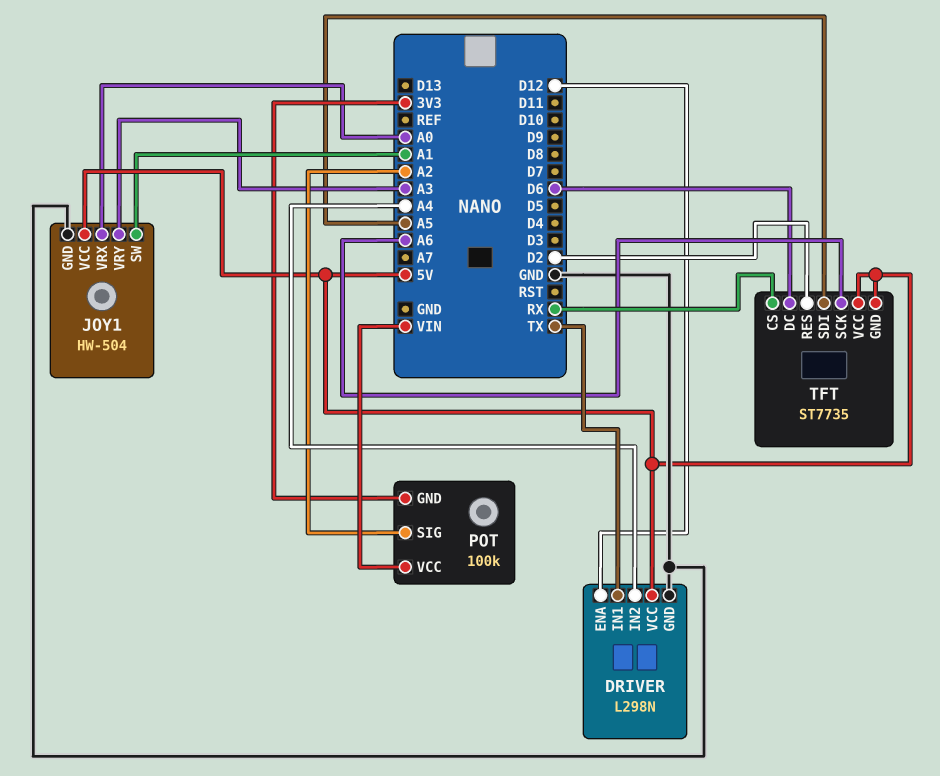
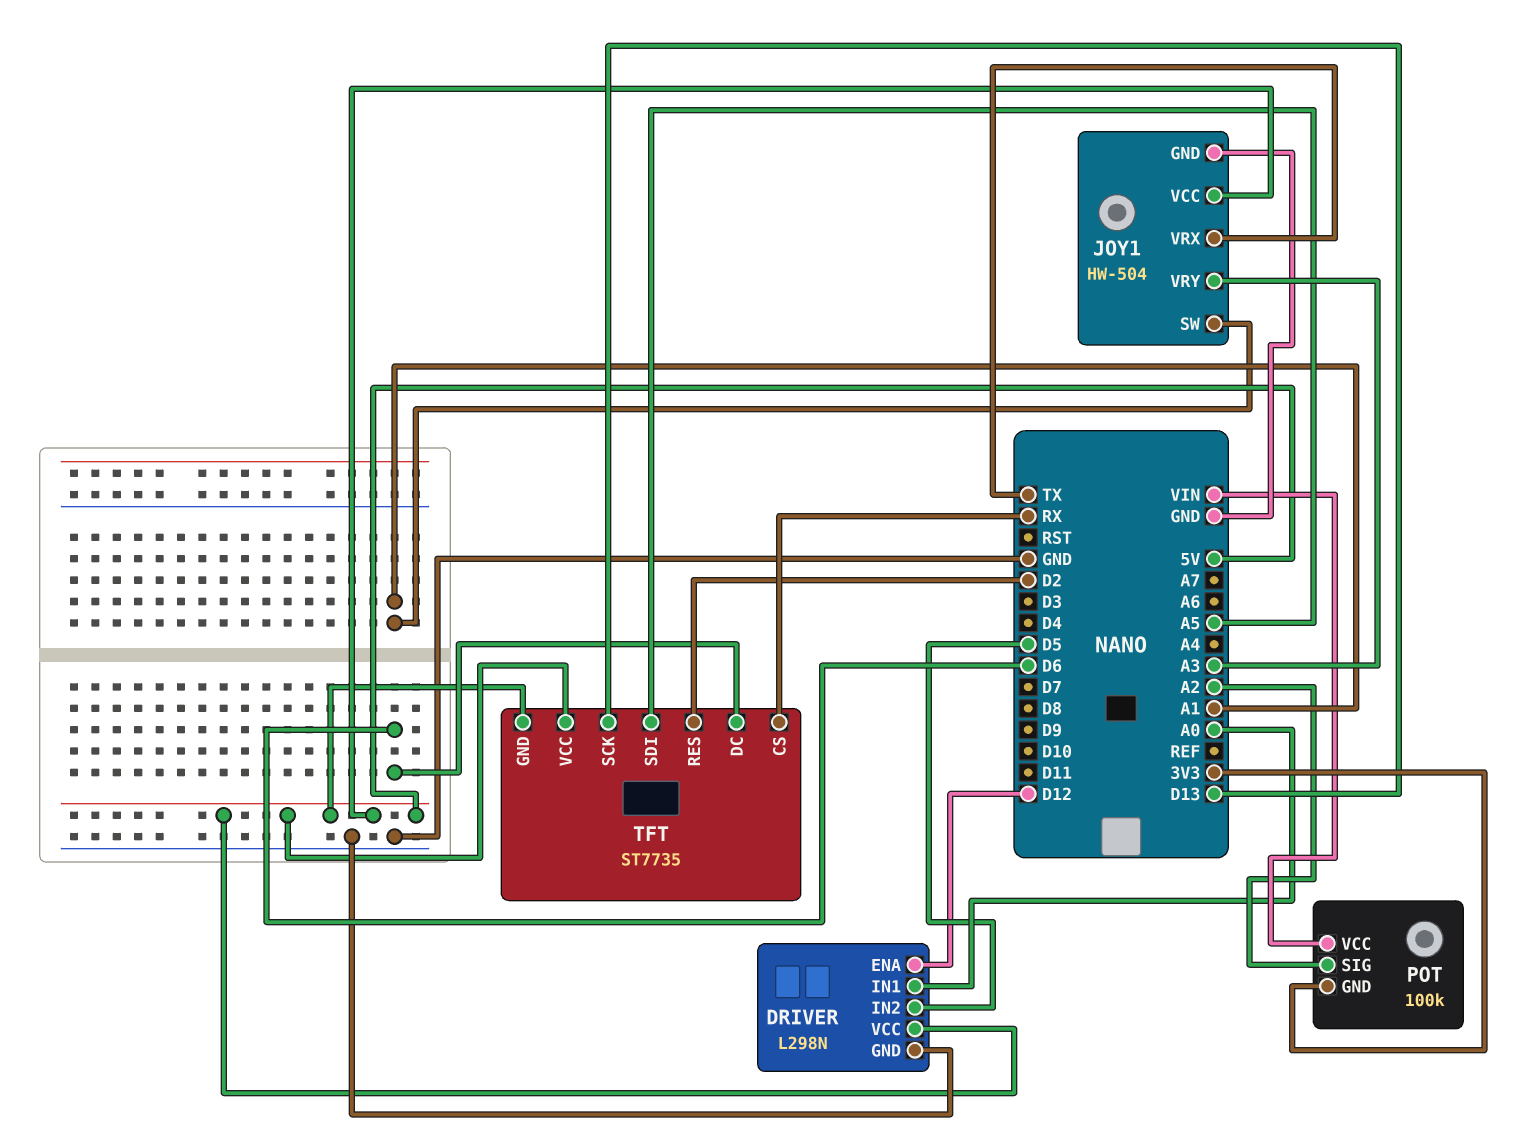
DRIVER pin IN1: TX -> A0
DRIVER pin IN2: A4 -> D5
JOY1 pin VRX: A0 -> TX
TFT pin SCK: A6 -> D13

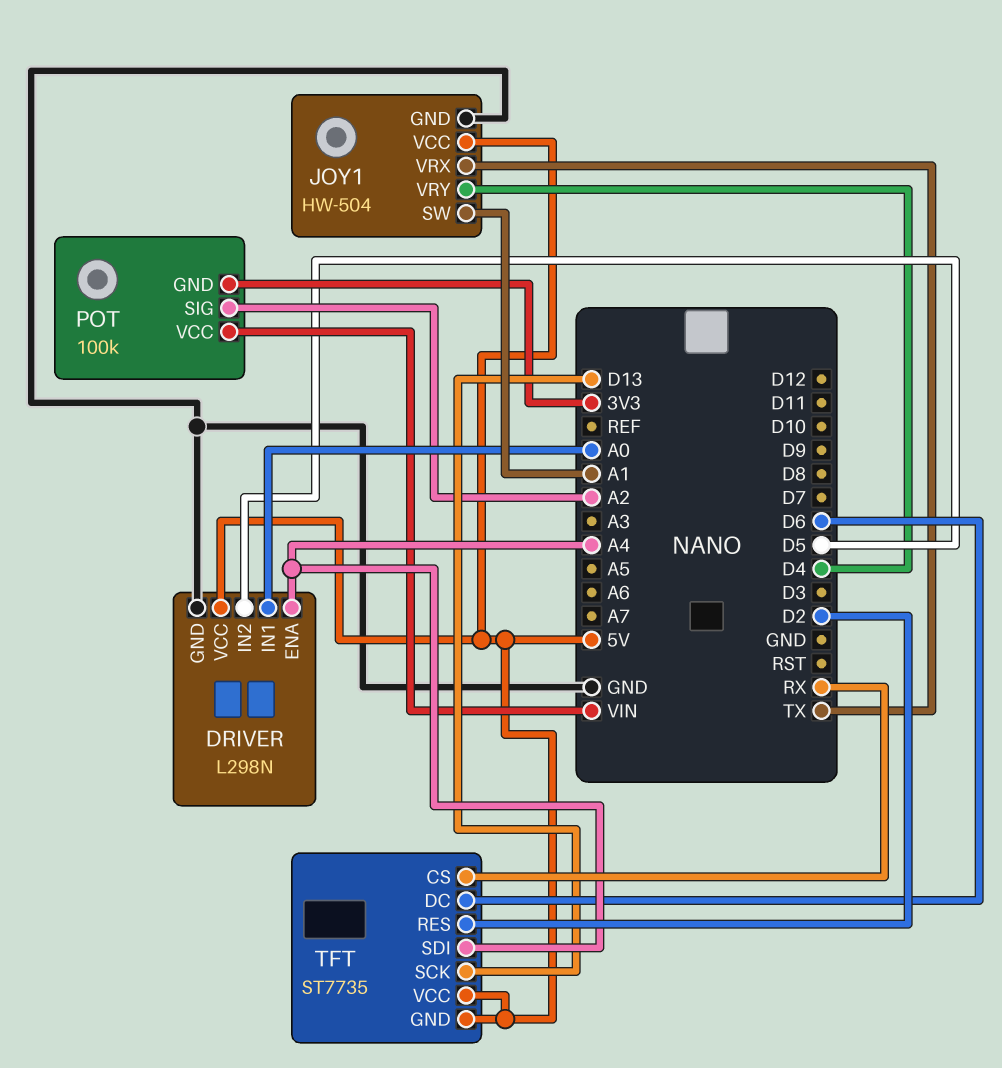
DRIVER pin ENA: D12 -> A4
JOY1 pin VRY: A3 -> D4
TFT pin SDI: A5 -> A4

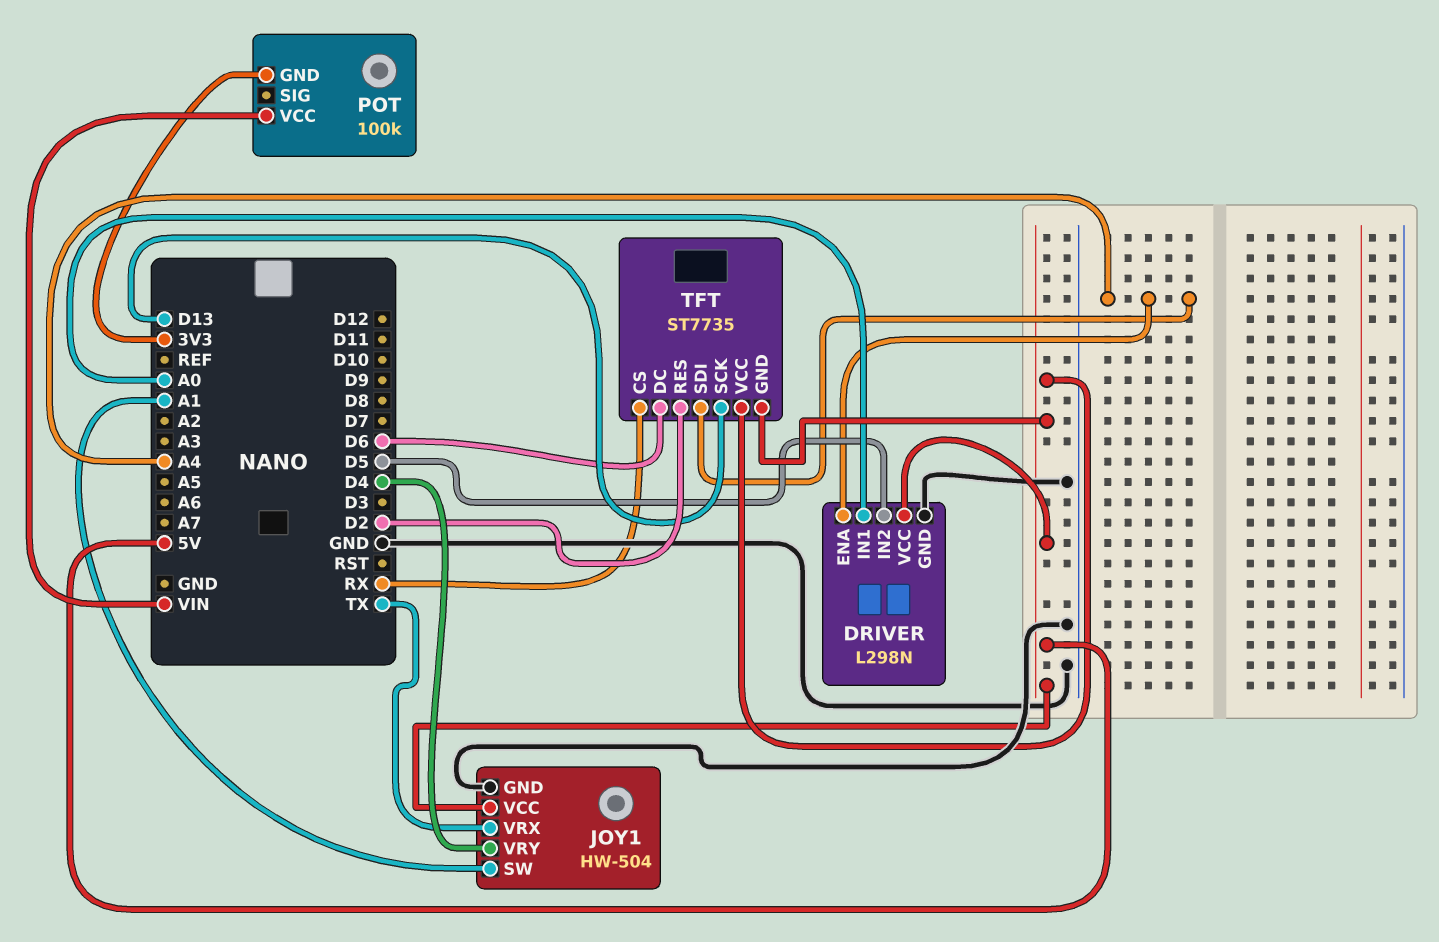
POT pin SIG: A2 -> none

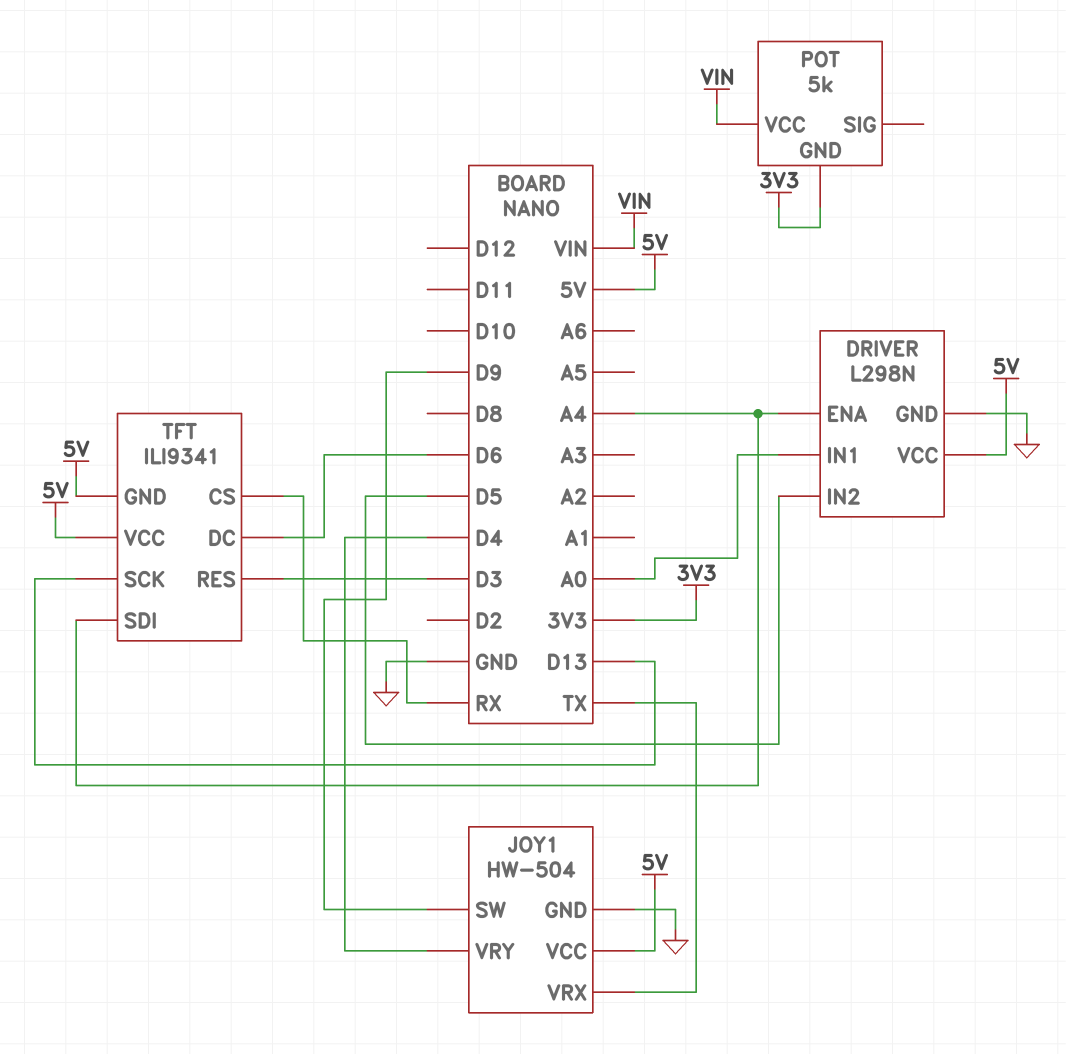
JOY1 pin SW: A1 -> D9
POT: 100k -> 5k
TFT: ST7735 -> ILI9341
TFT pin RES: D2 -> D3

